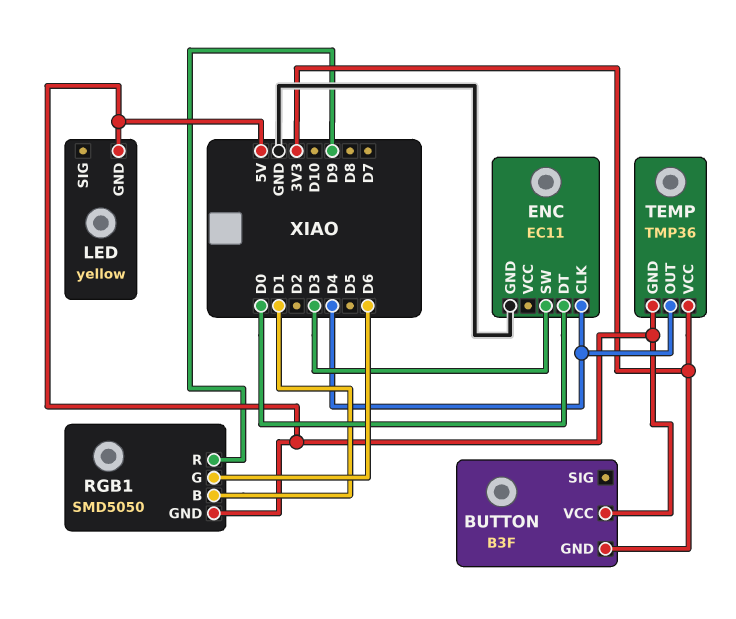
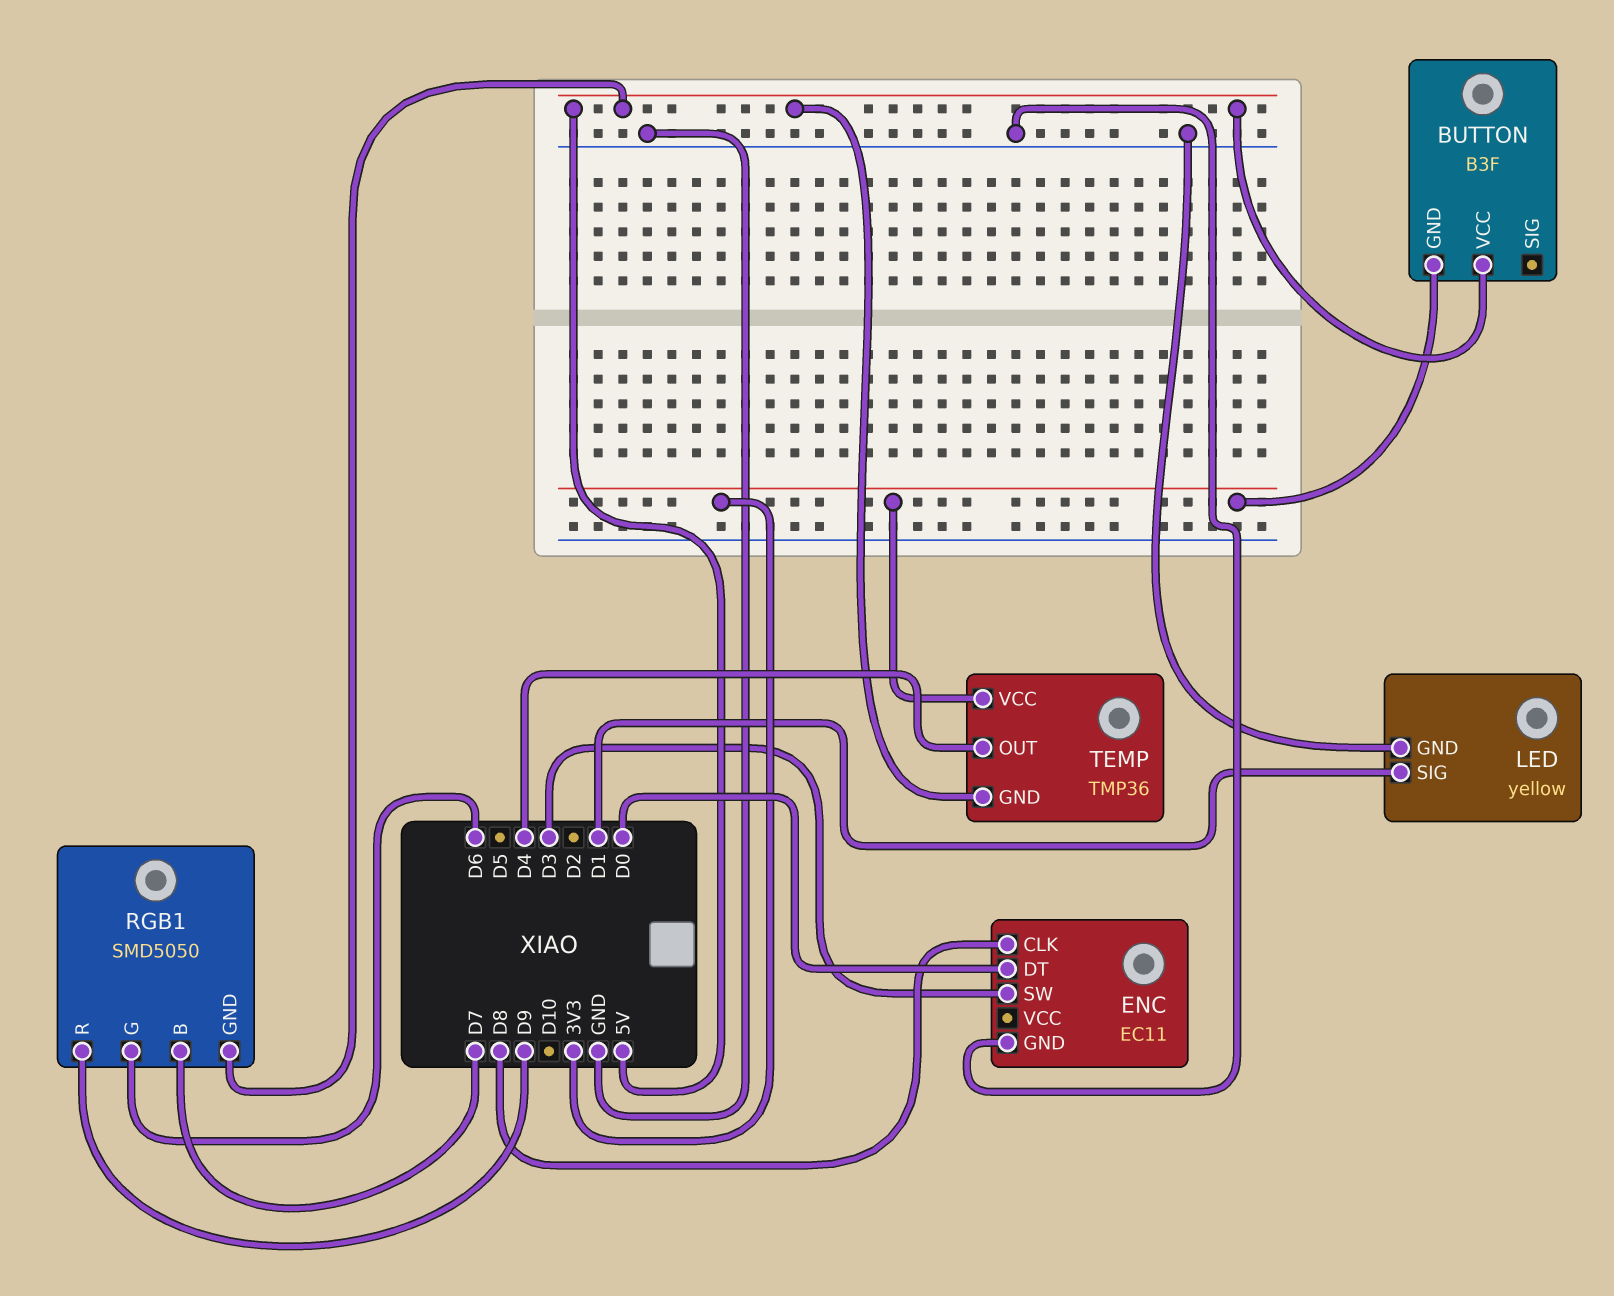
ENC pin CLK: D4 -> D8
LED pin GND: 5V -> GND
LED pin SIG: none -> D1
RGB1 pin B: D1 -> D7

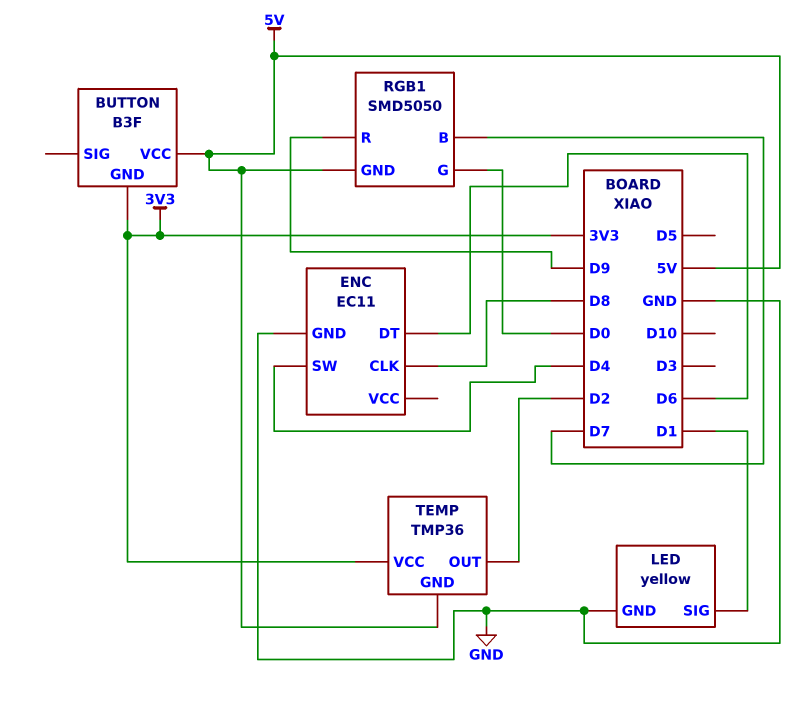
ENC pin DT: D0 -> D6
ENC pin SW: D3 -> D4
RGB1 pin G: D6 -> D0
TEMP pin OUT: D4 -> D2

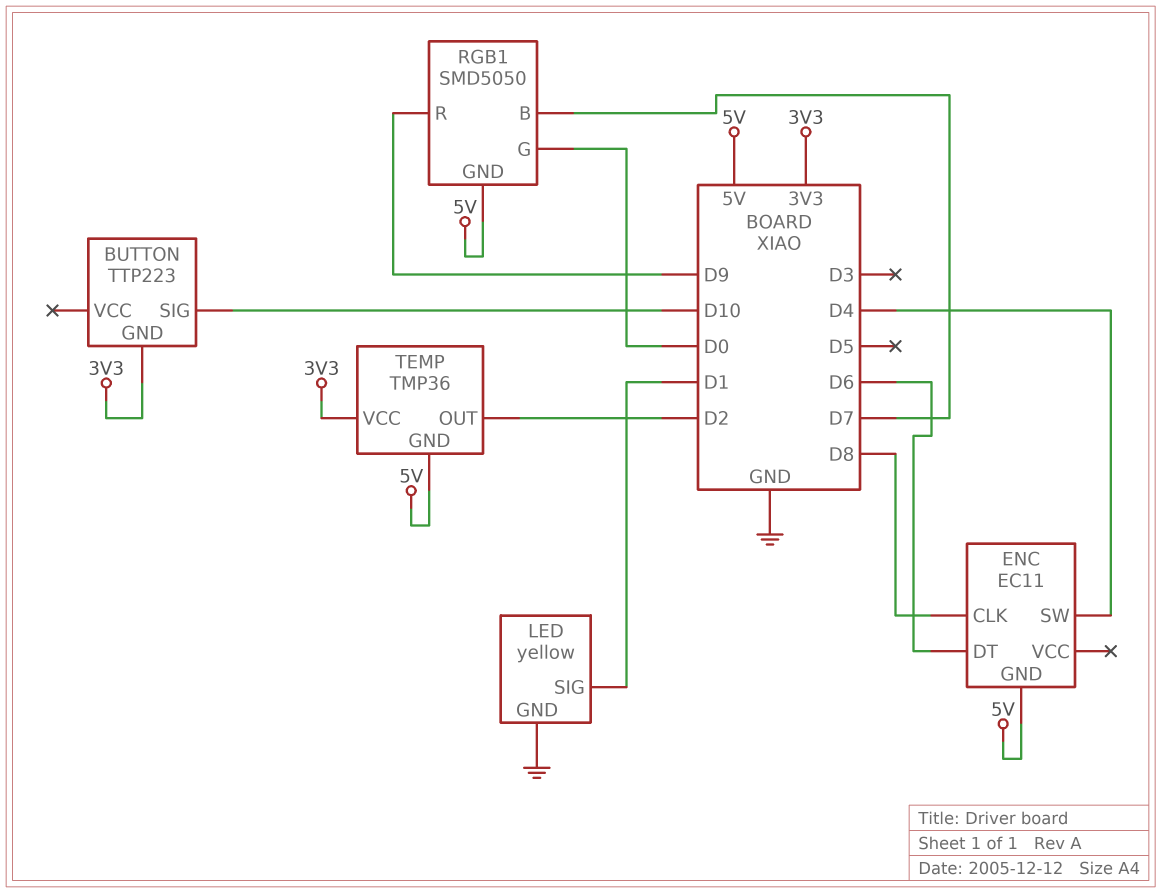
BUTTON: B3F -> TTP223
BUTTON pin SIG: none -> D10
BUTTON pin VCC: 5V -> none
ENC pin GND: GND -> 5V

